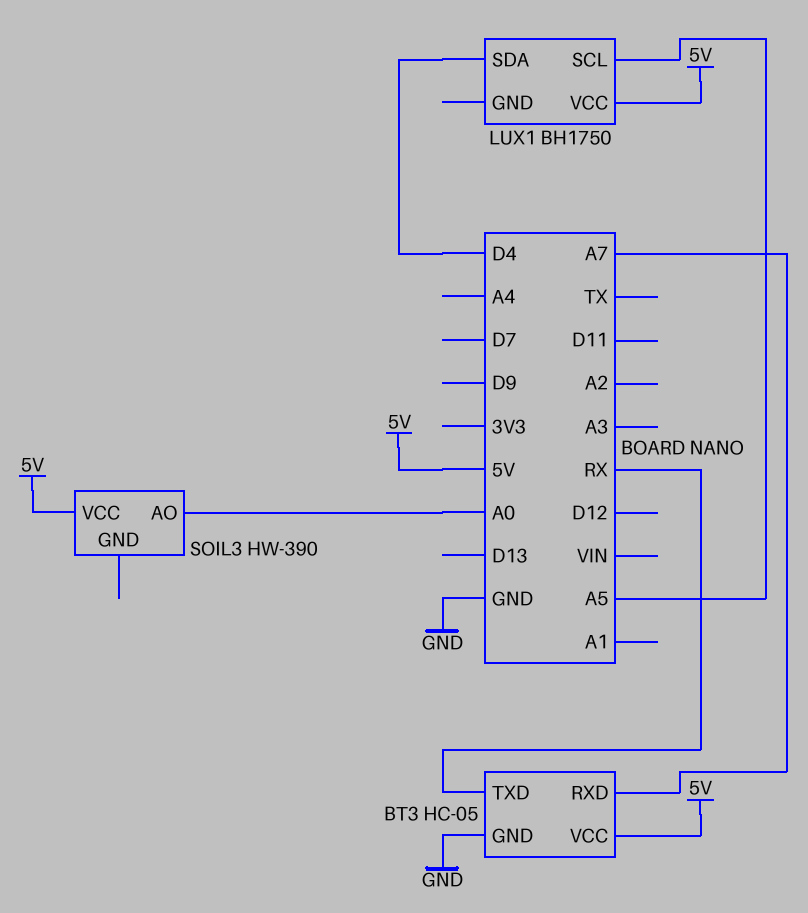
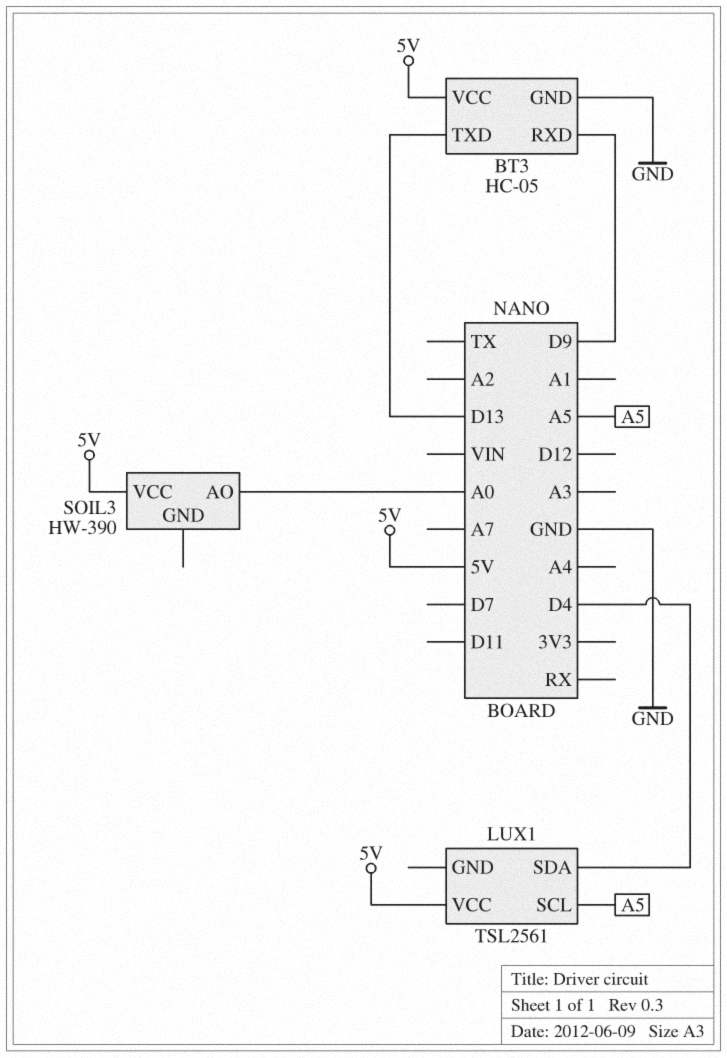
BT3 pin RXD: A7 -> D9
BT3 pin TXD: RX -> D13
LUX1: BH1750 -> TSL2561

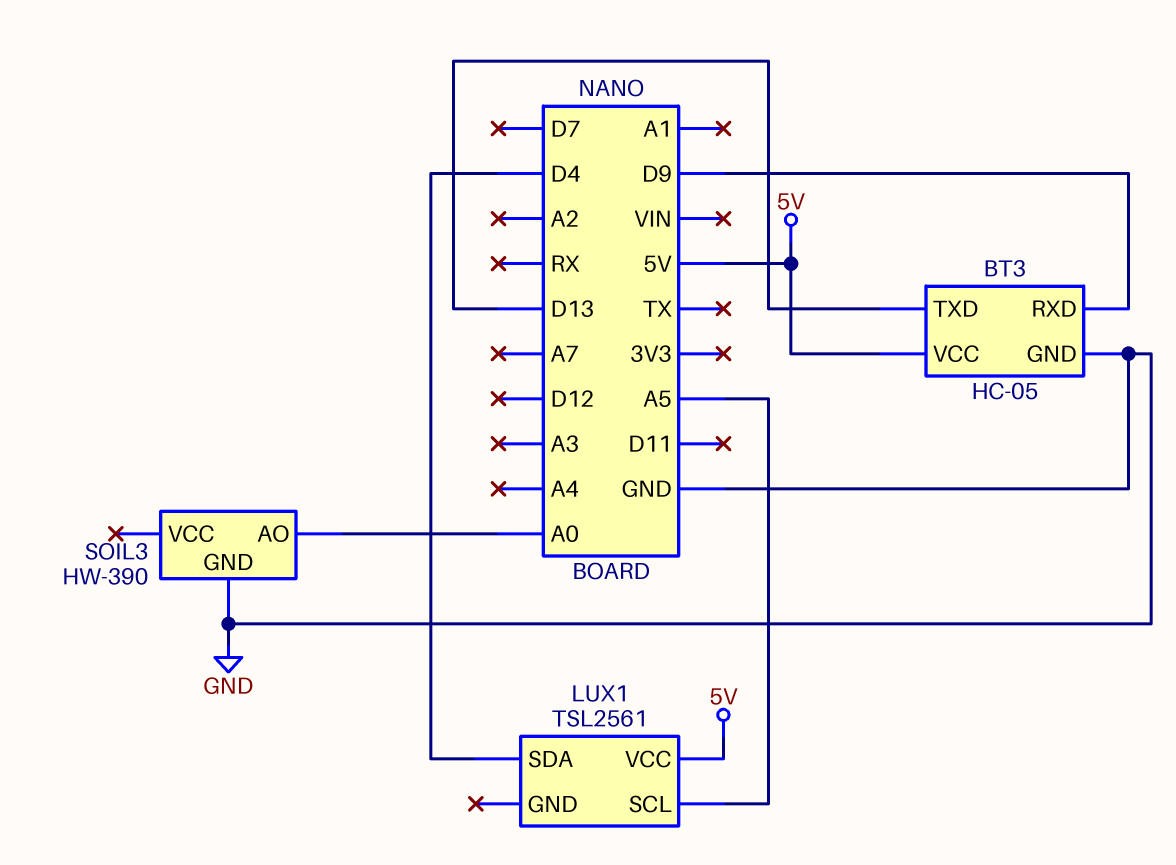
SOIL3 pin GND: none -> GND
SOIL3 pin VCC: 5V -> none

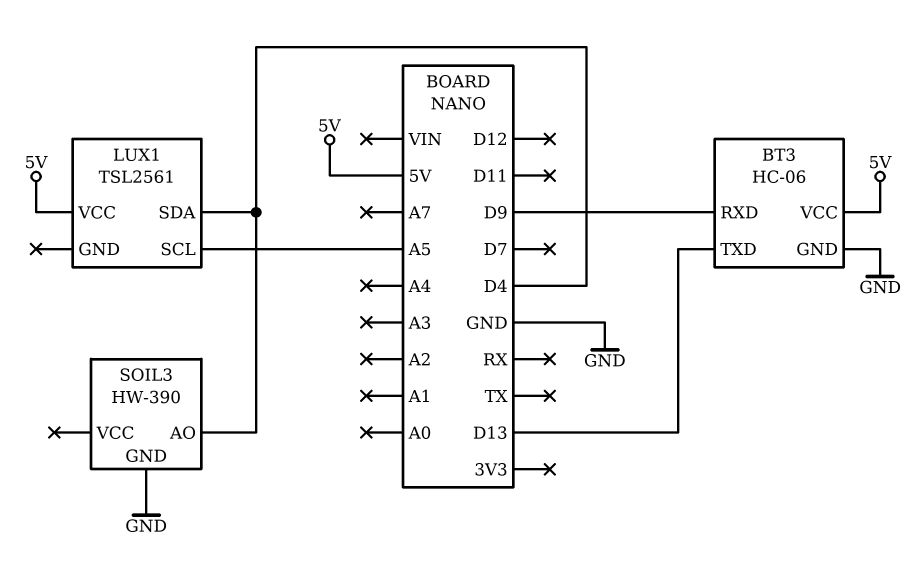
BT3: HC-05 -> HC-06
SOIL3 pin AO: A0 -> D4

